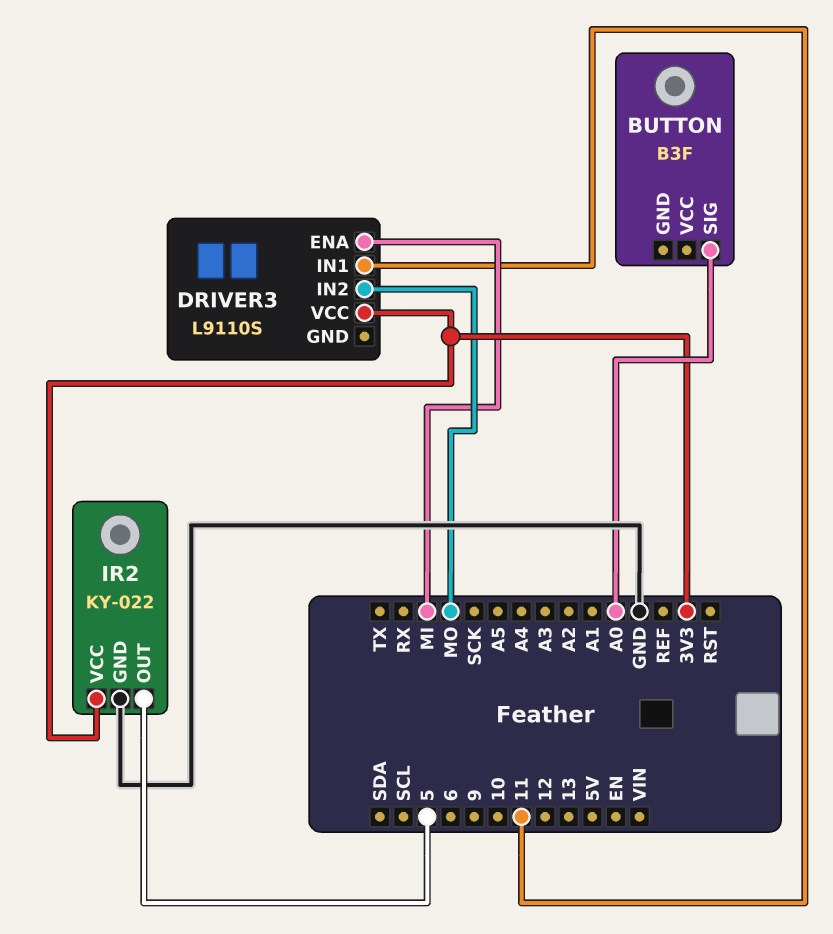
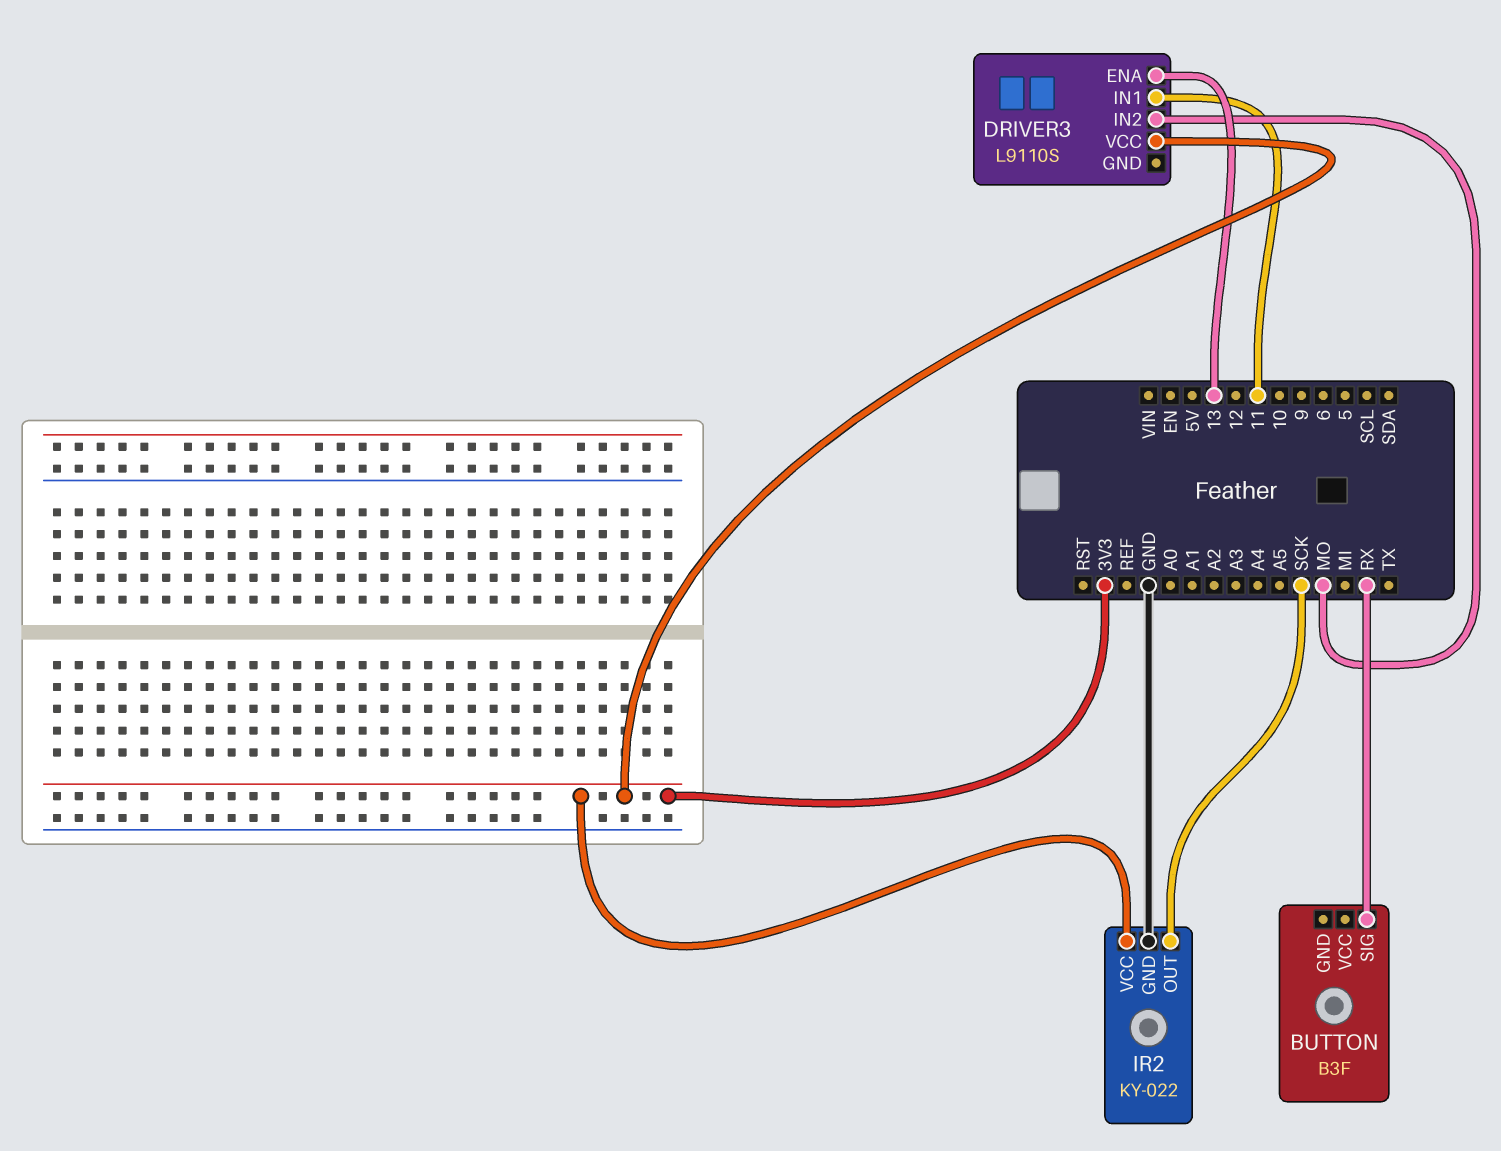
BUTTON pin SIG: A0 -> RX
DRIVER3 pin ENA: MI -> 13
IR2 pin OUT: 5 -> SCK

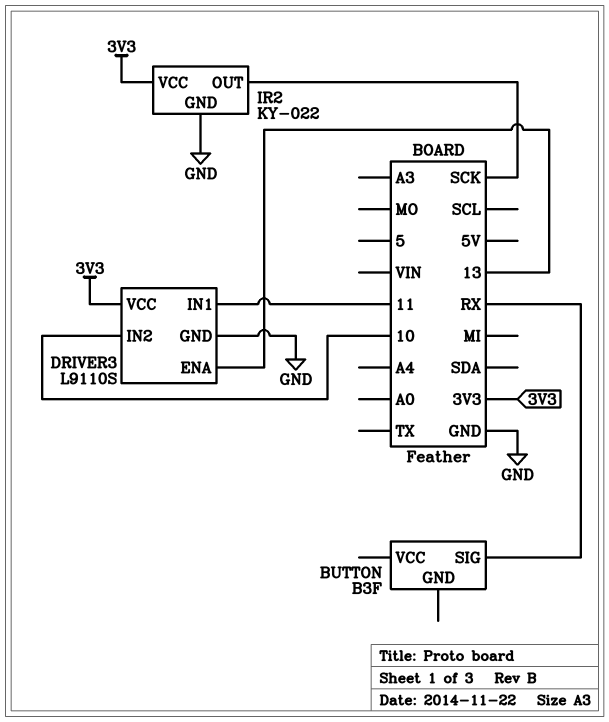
DRIVER3 pin GND: none -> GND
DRIVER3 pin IN2: MO -> 10

